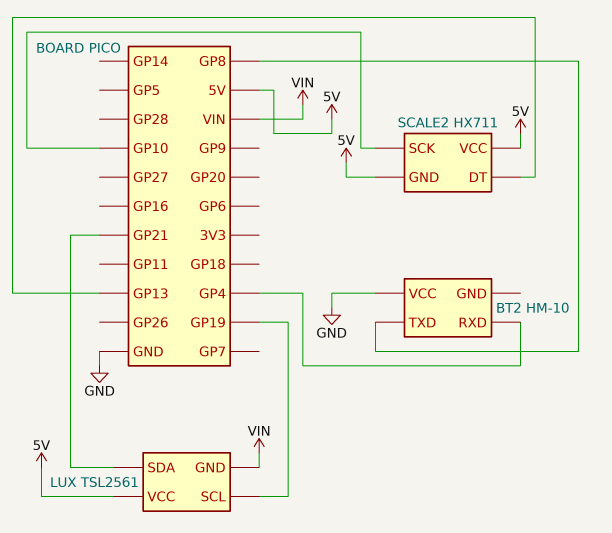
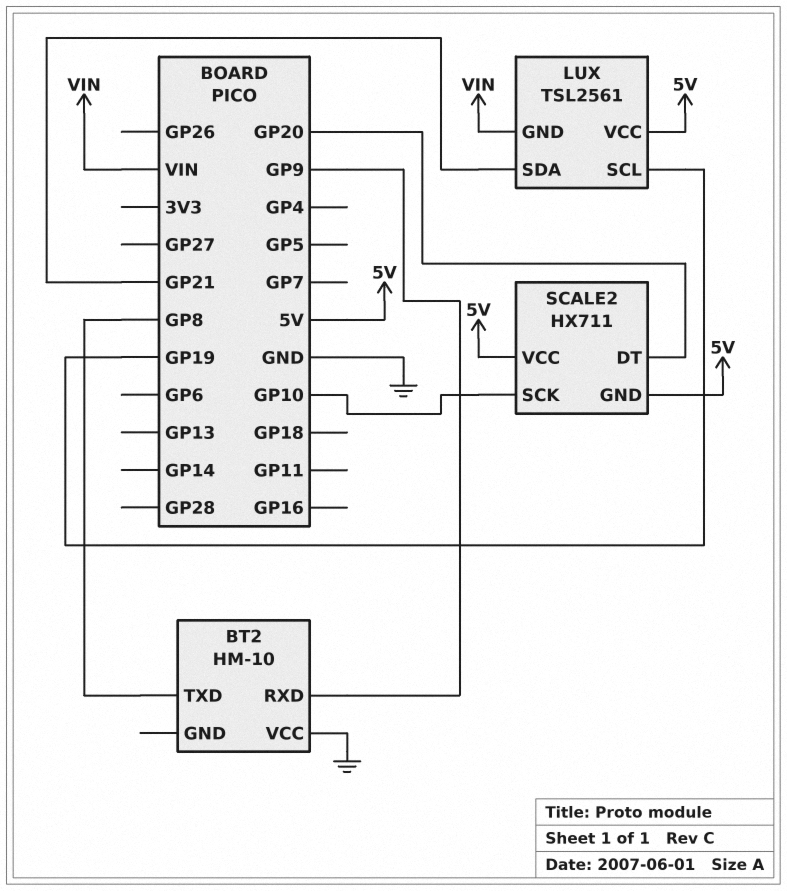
BT2 pin RXD: GP4 -> GP9
SCALE2 pin DT: GP13 -> GP20

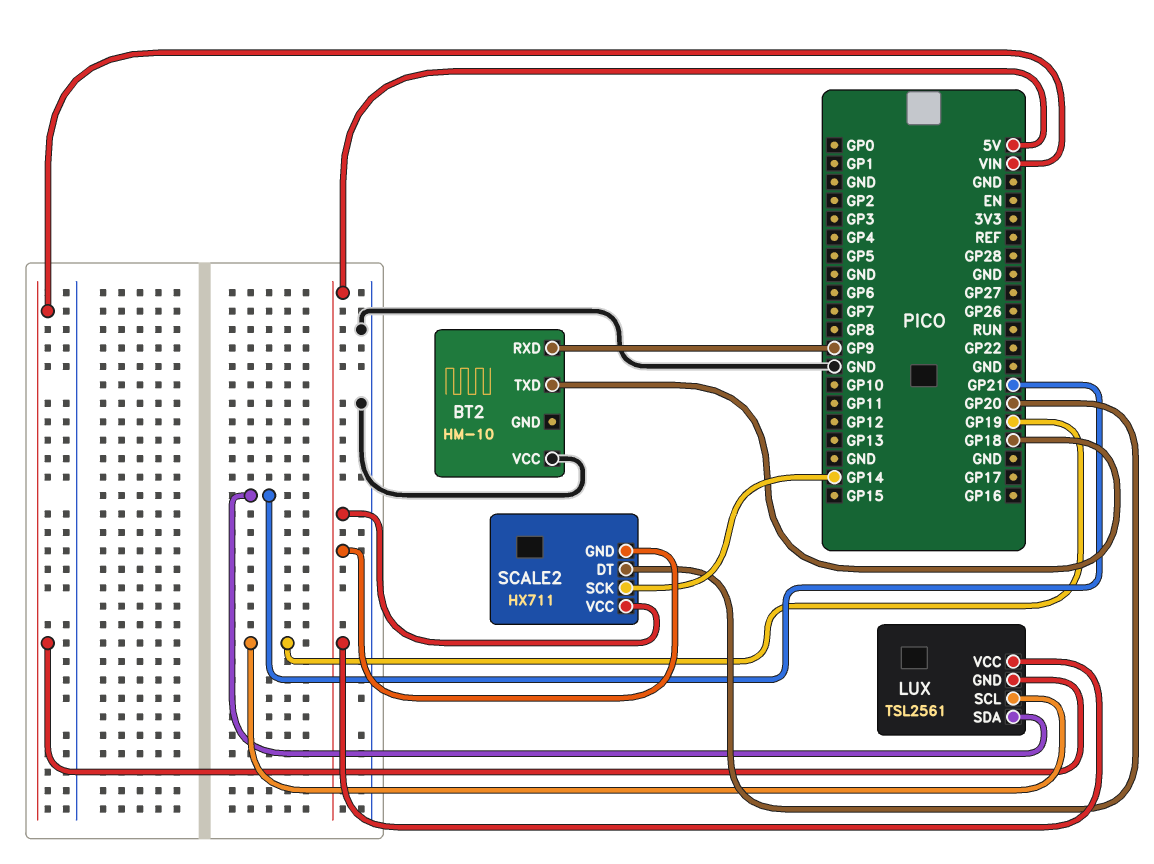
BT2 pin TXD: GP8 -> GP18
SCALE2 pin SCK: GP10 -> GP14

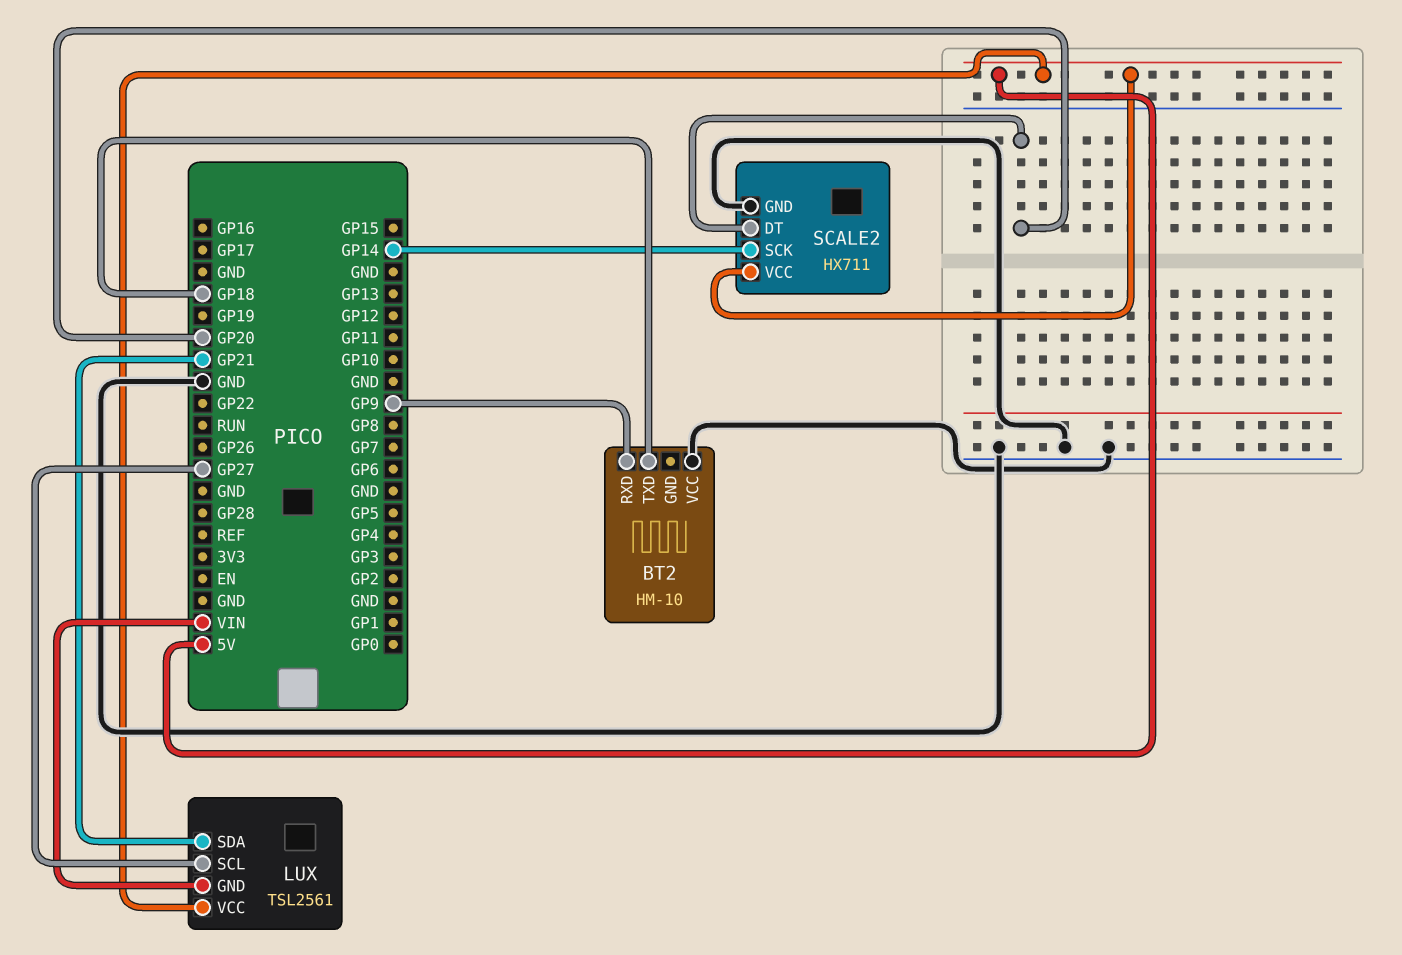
LUX pin SCL: GP19 -> GP27
SCALE2 pin GND: 5V -> GND

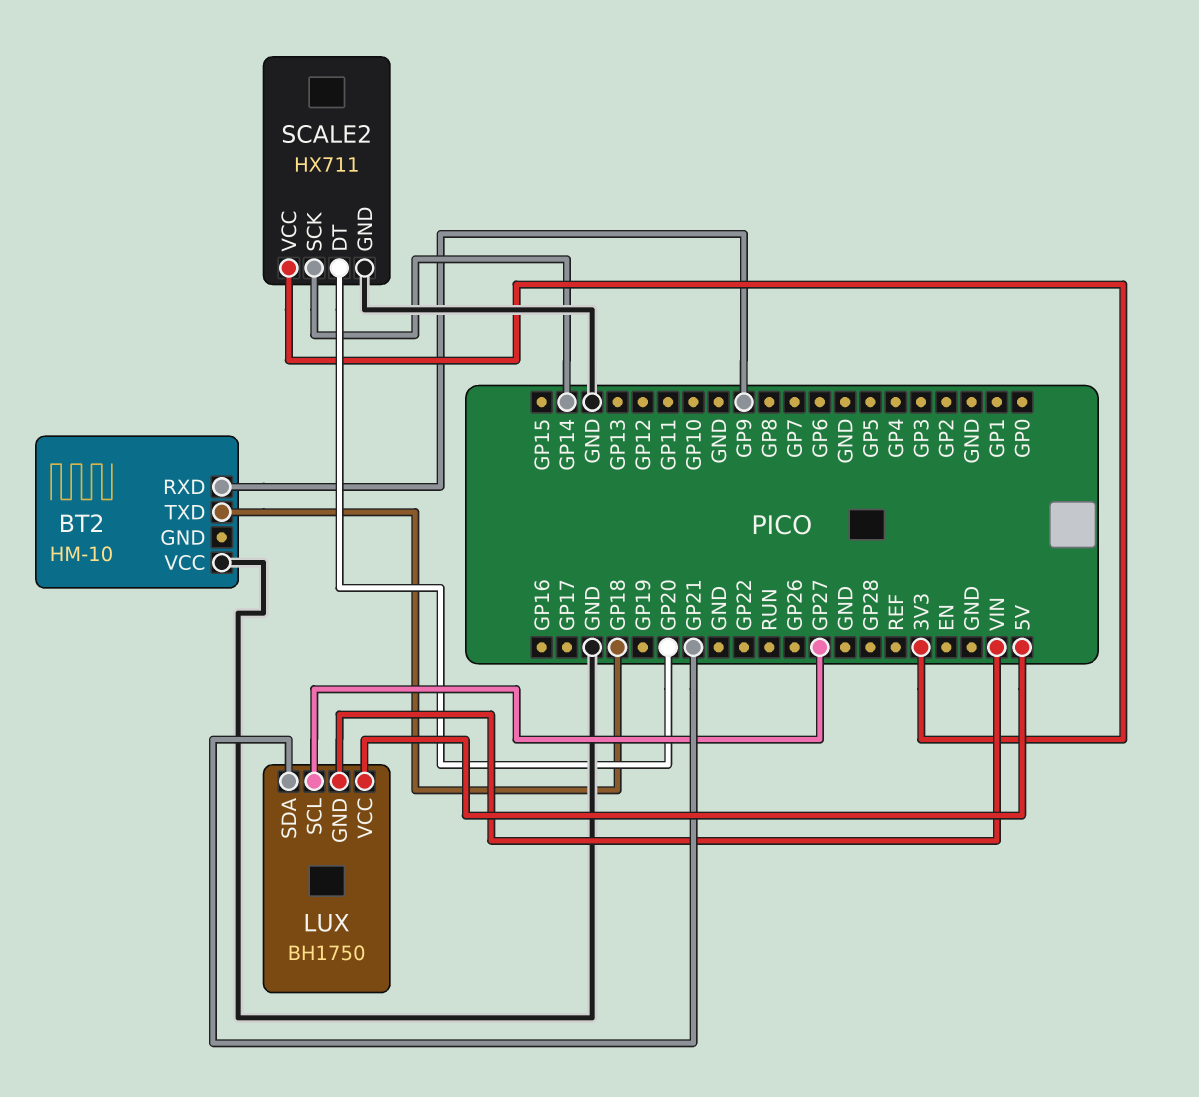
LUX: TSL2561 -> BH1750
SCALE2 pin VCC: 5V -> 3V3

